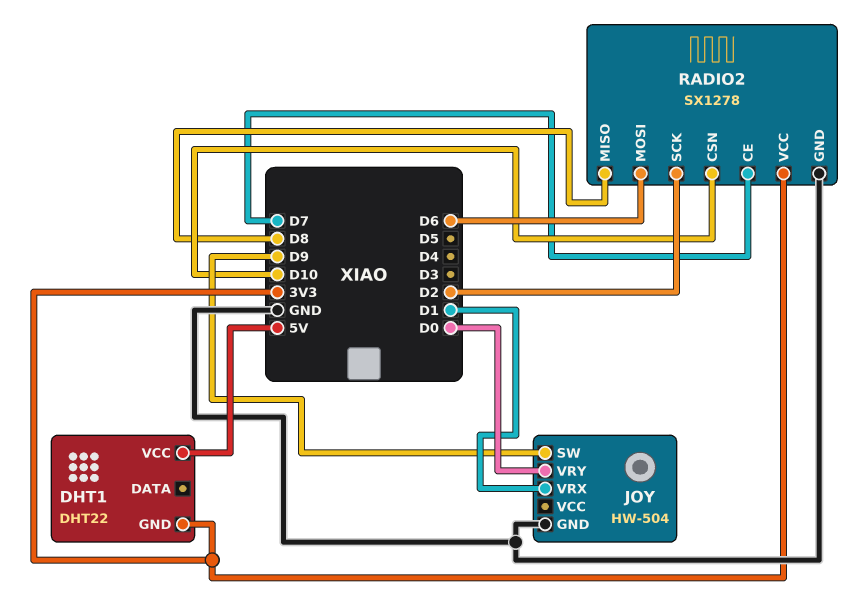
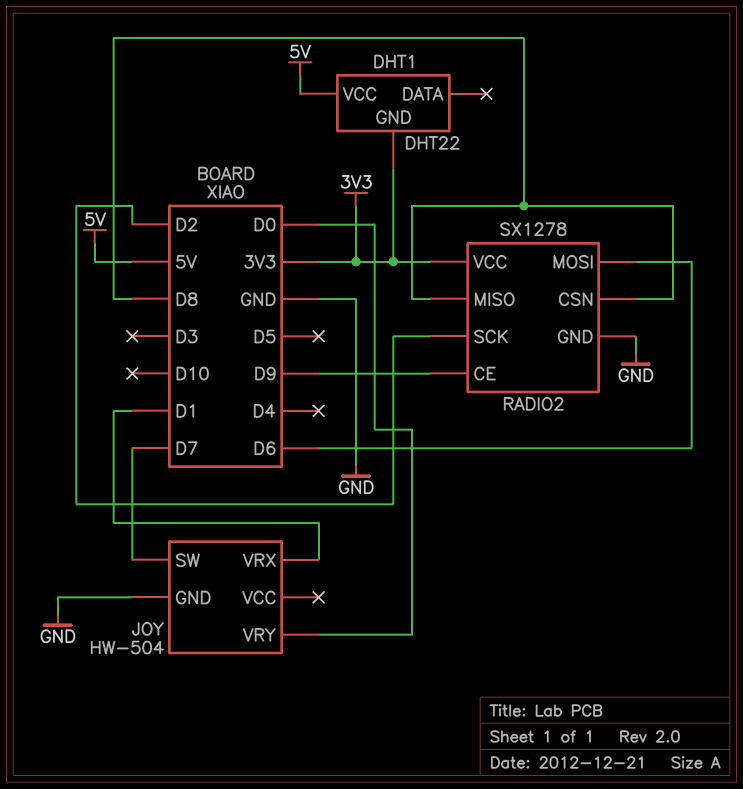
JOY pin SW: D9 -> D7
RADIO2 pin CE: D7 -> D9
RADIO2 pin CSN: D10 -> D8

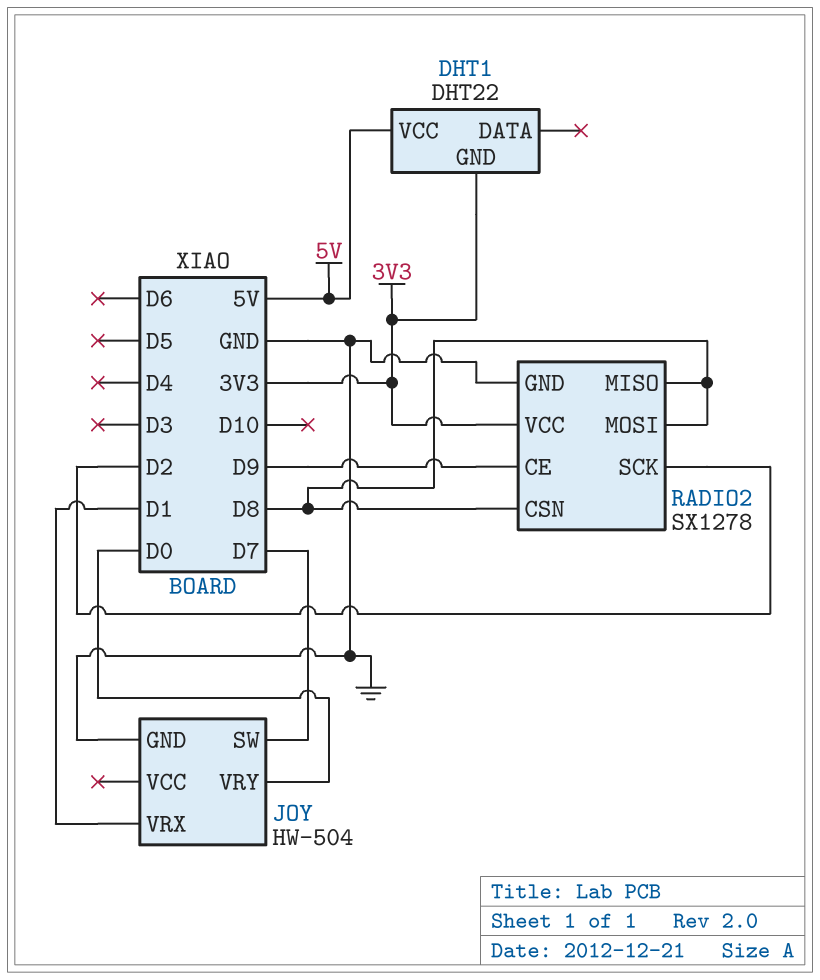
RADIO2 pin MOSI: D6 -> D8

